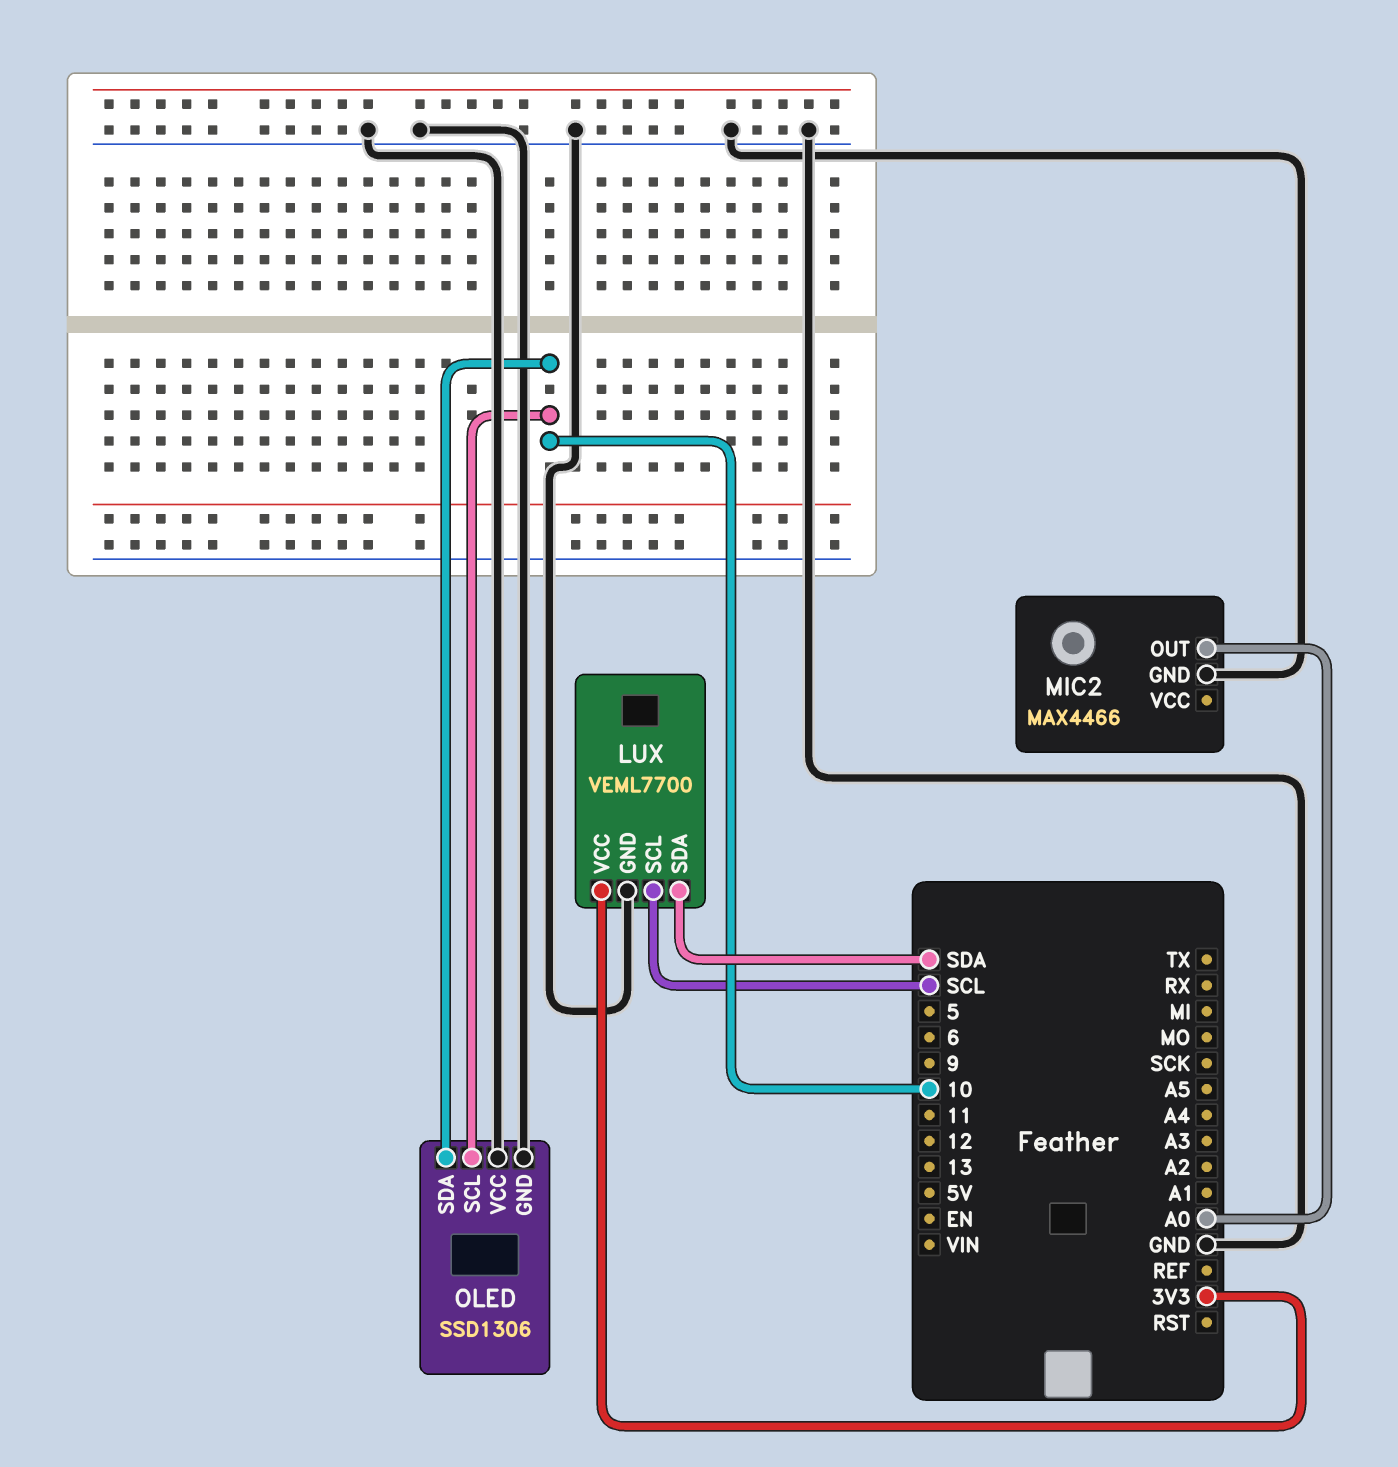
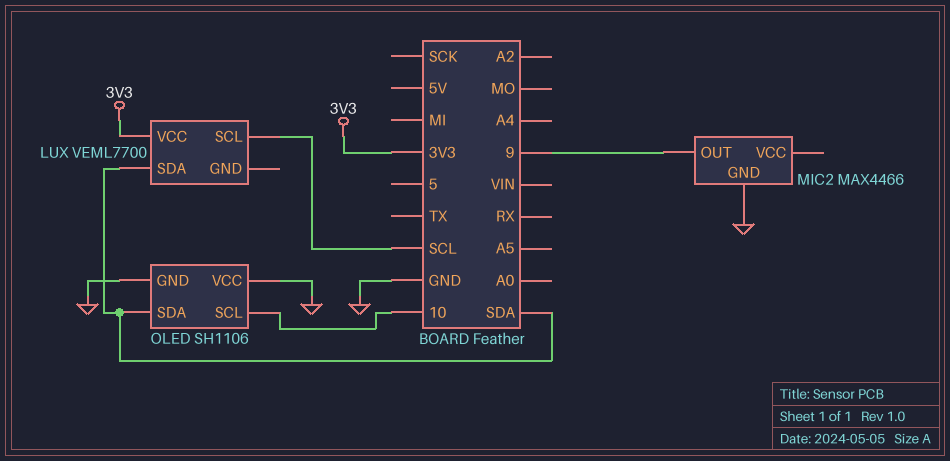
LUX pin GND: GND -> none
MIC2 pin OUT: A0 -> 9
OLED: SSD1306 -> SH1106
OLED pin SDA: 10 -> SDA

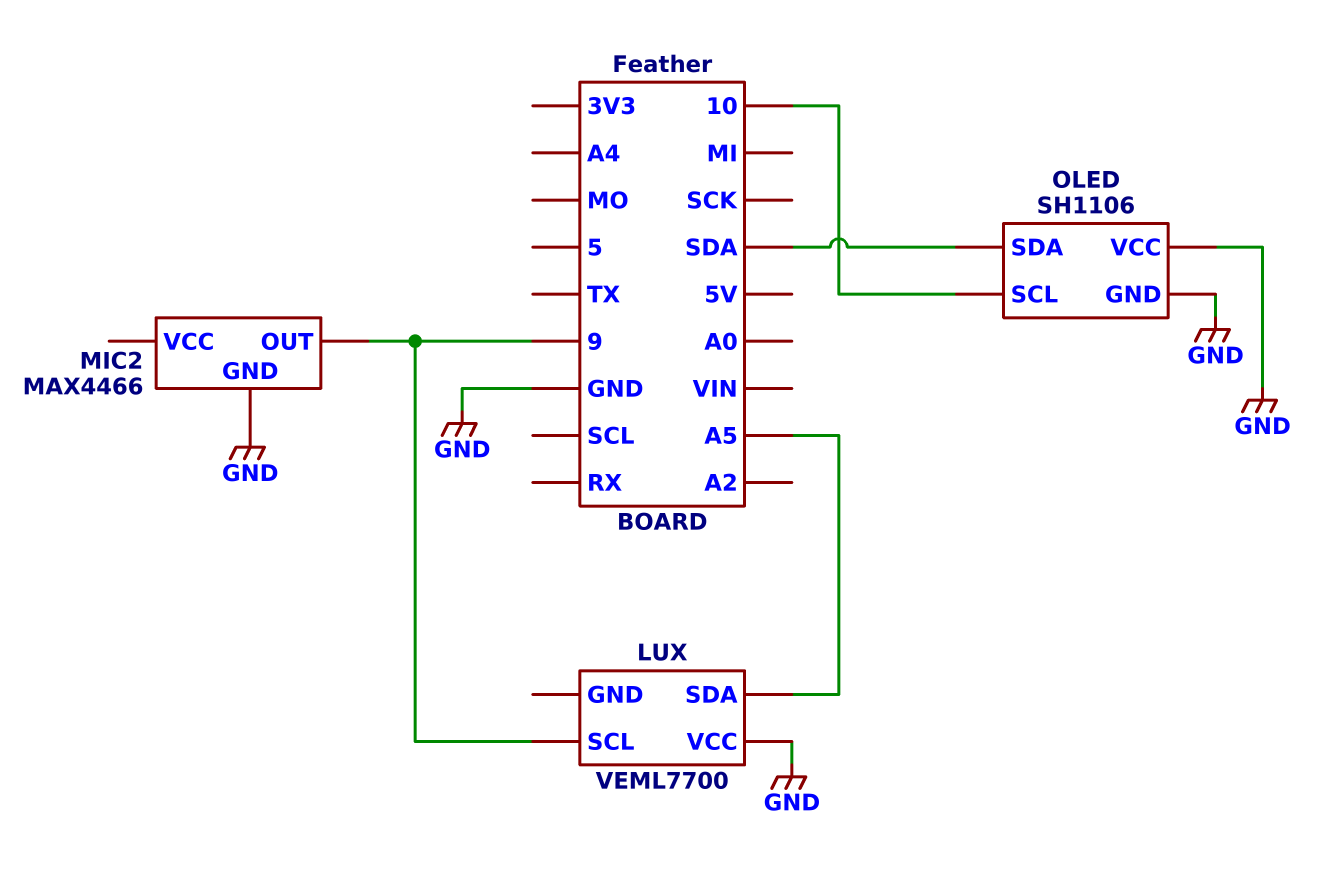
LUX pin SCL: SCL -> 9
LUX pin SDA: SDA -> A5
LUX pin VCC: 3V3 -> GND

